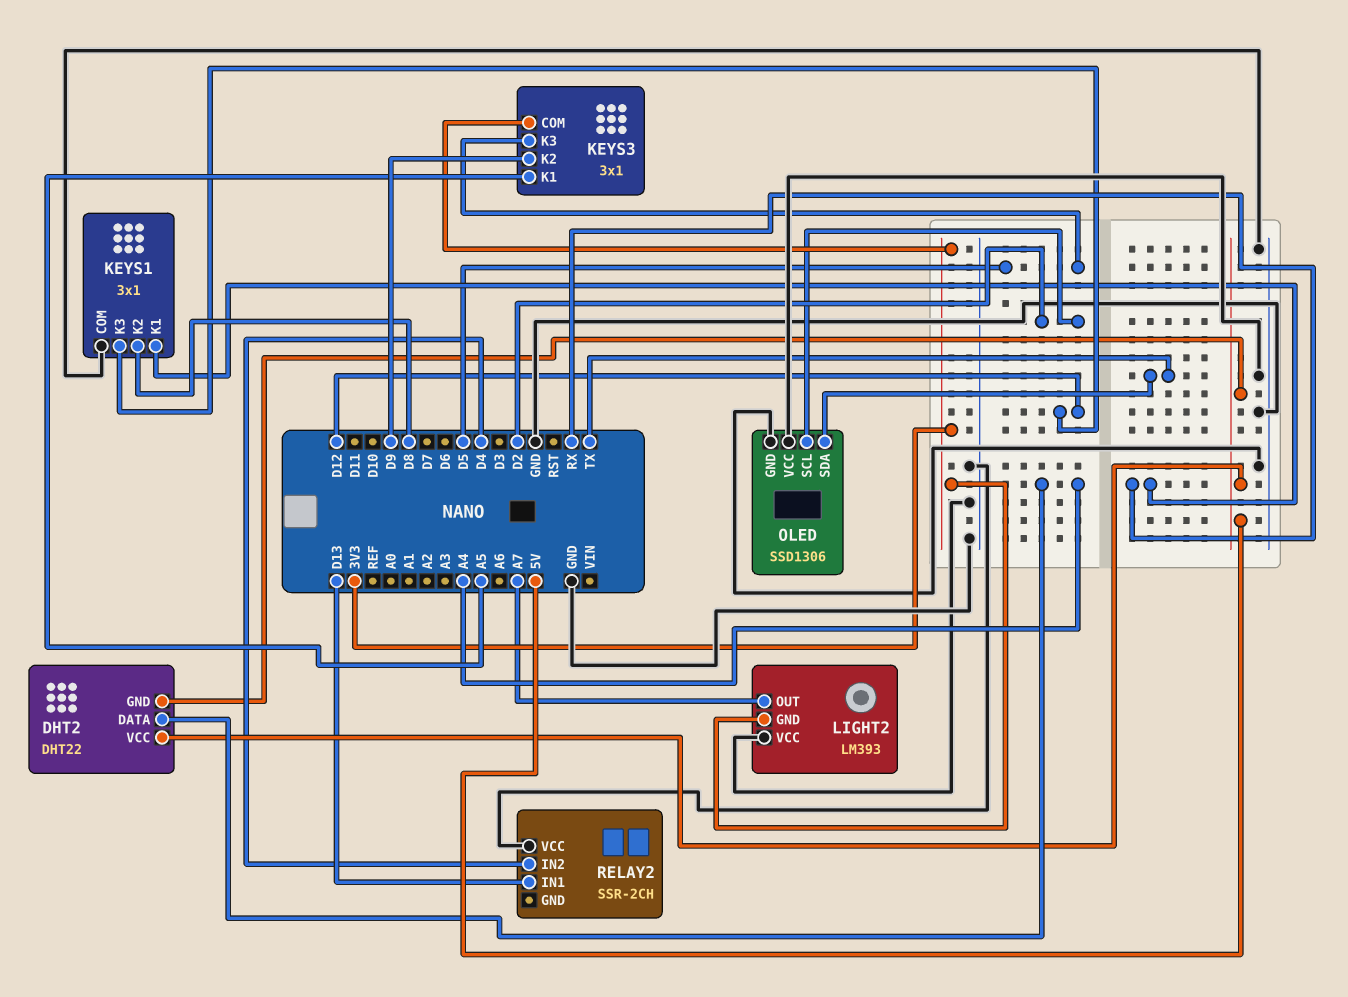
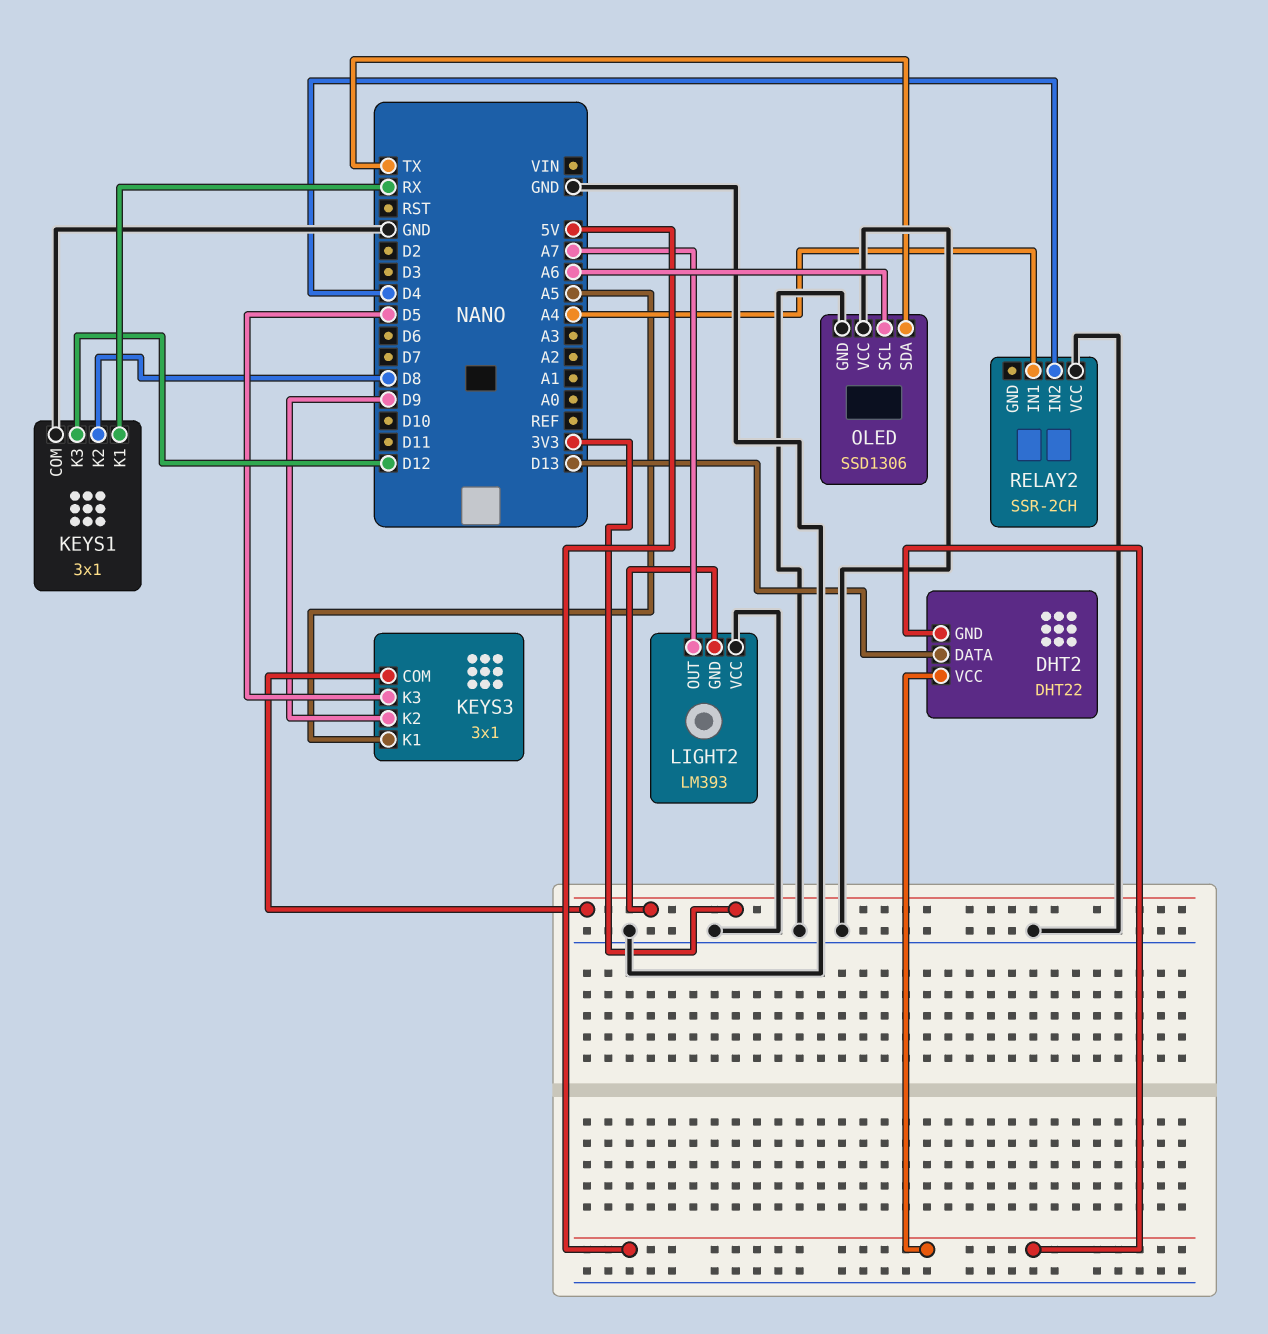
DHT2 pin DATA: A4 -> D13
OLED pin SCL: D2 -> A6
RELAY2 pin IN1: D13 -> A4

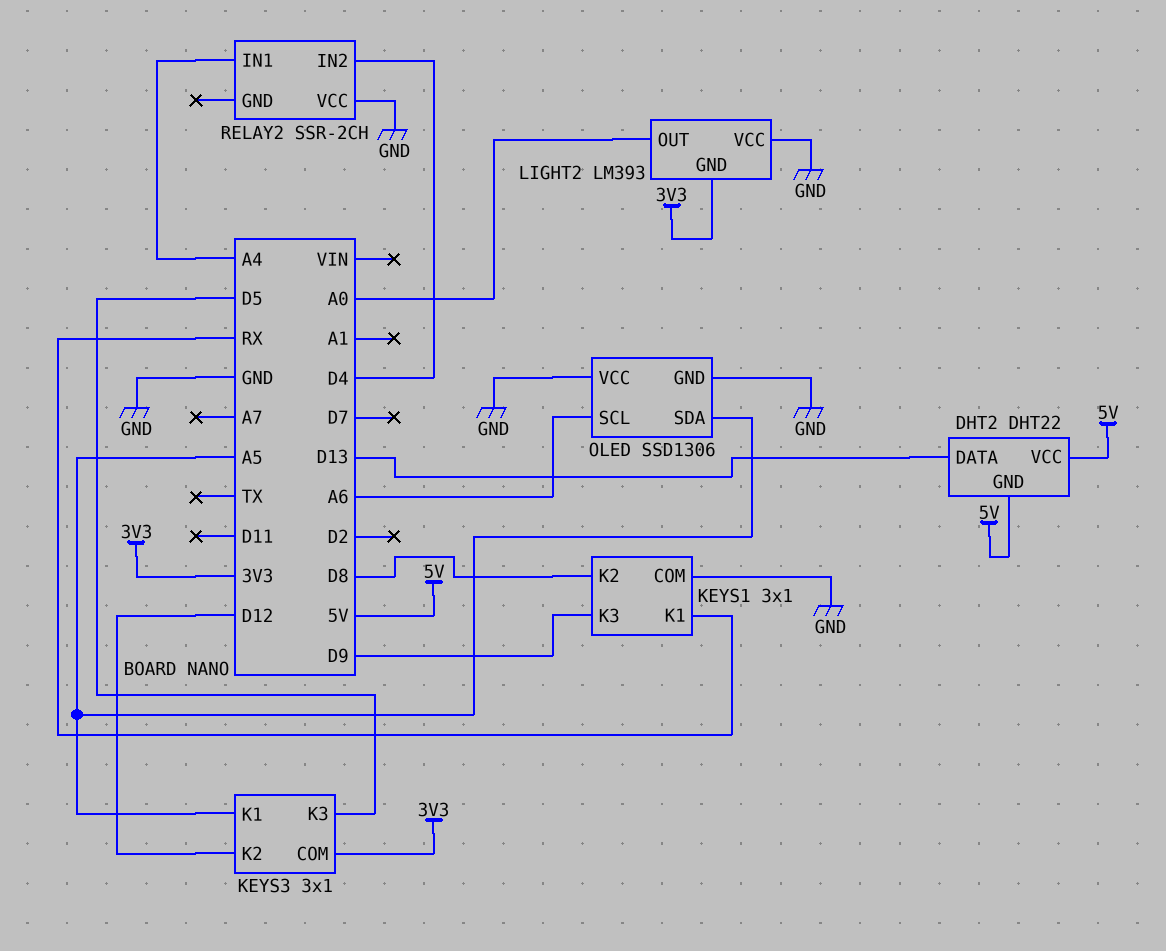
KEYS1 pin K3: D12 -> D9
KEYS3 pin K2: D9 -> D12
LIGHT2 pin OUT: A7 -> A0
OLED pin SDA: TX -> A5

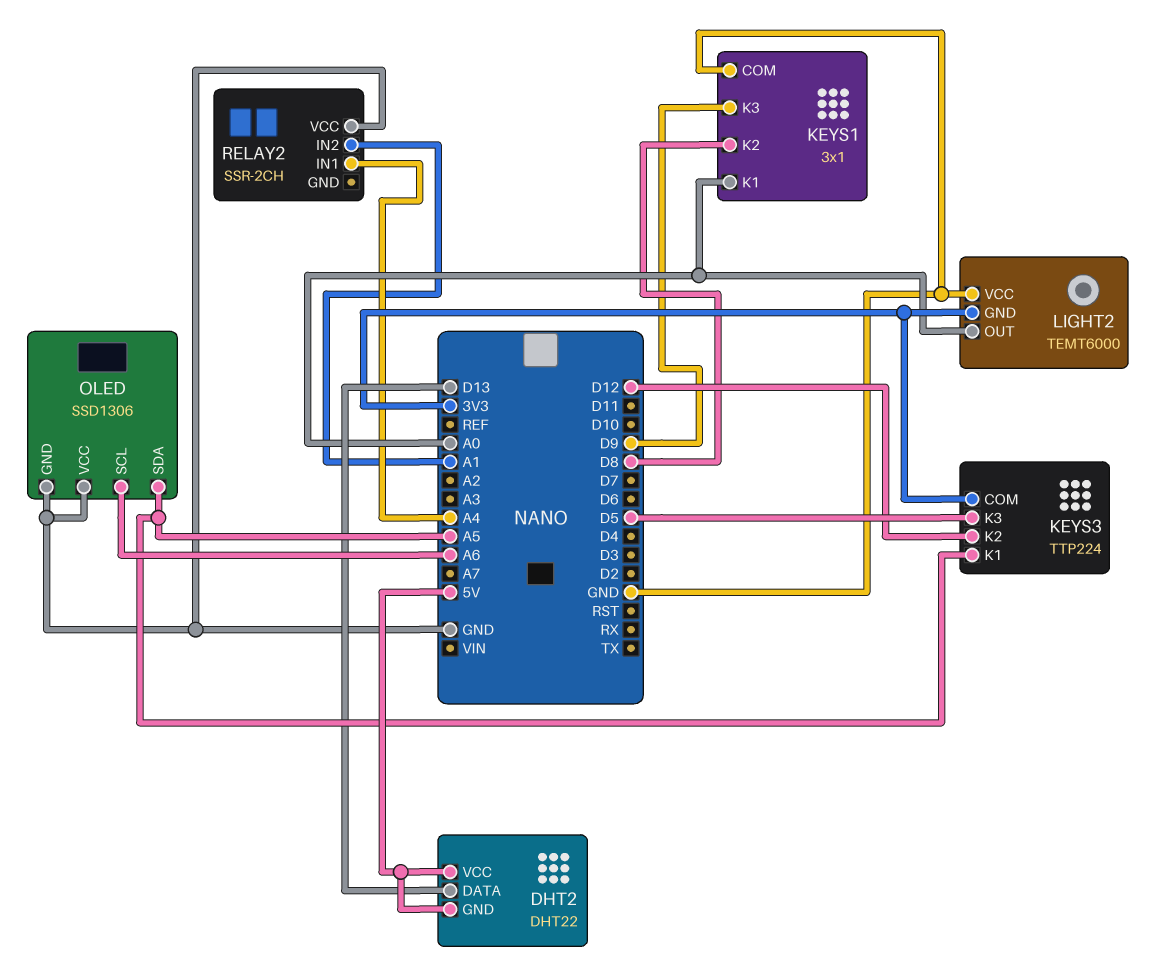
KEYS1 pin K1: RX -> A0
KEYS3: 3x1 -> TTP224
LIGHT2: LM393 -> TEMT6000
RELAY2 pin IN2: D4 -> A1

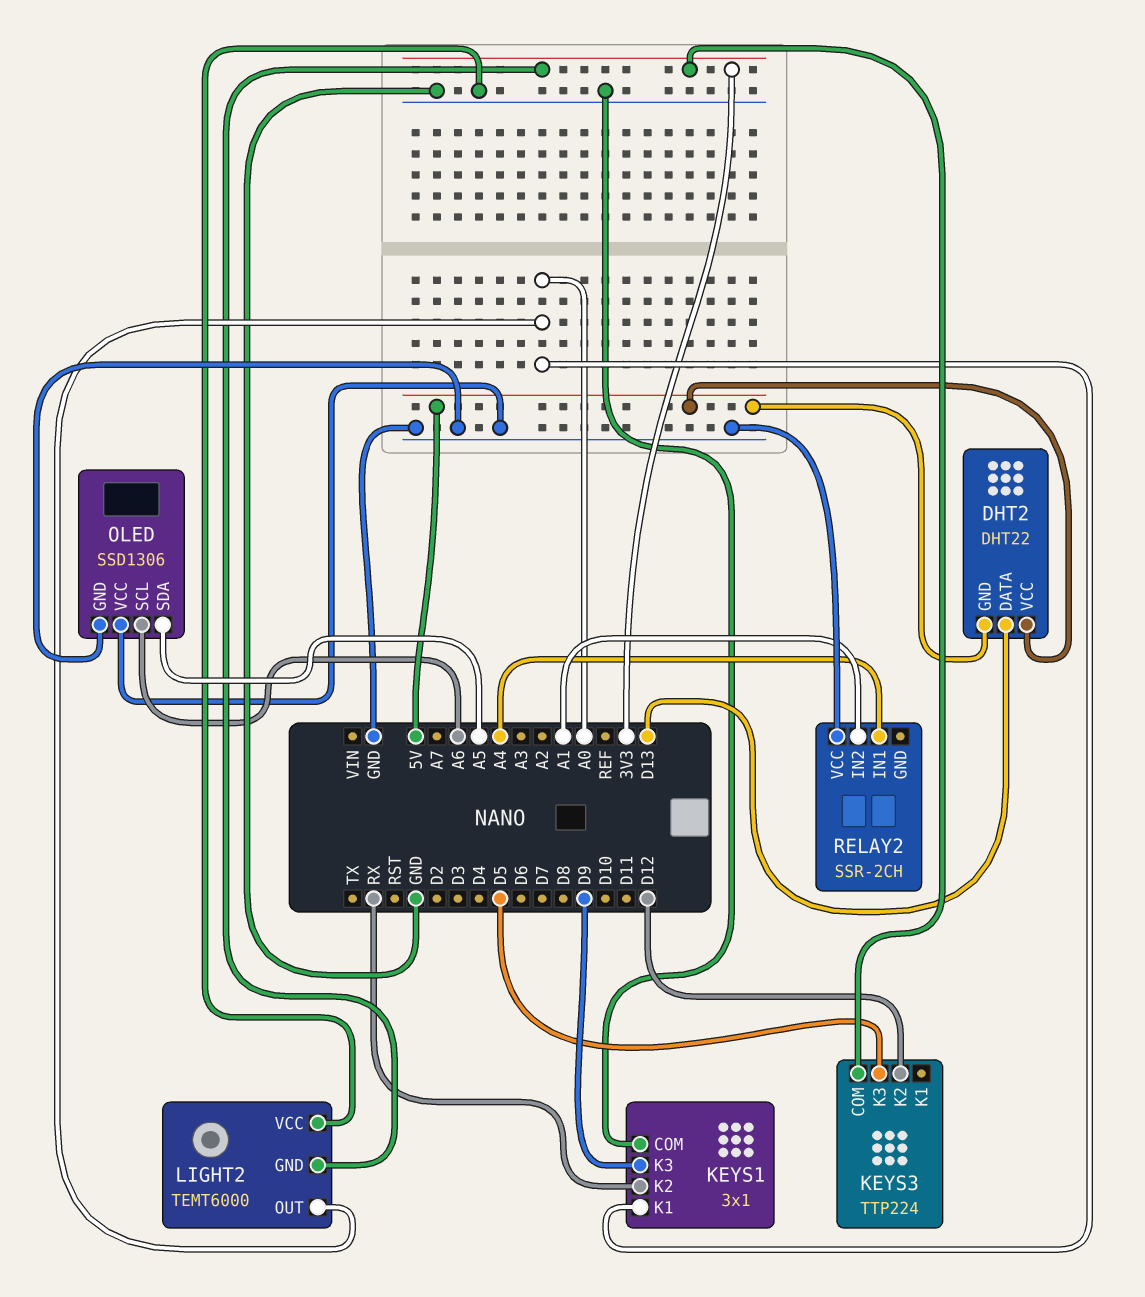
KEYS1 pin K2: D8 -> RX
KEYS3 pin K1: A5 -> none

